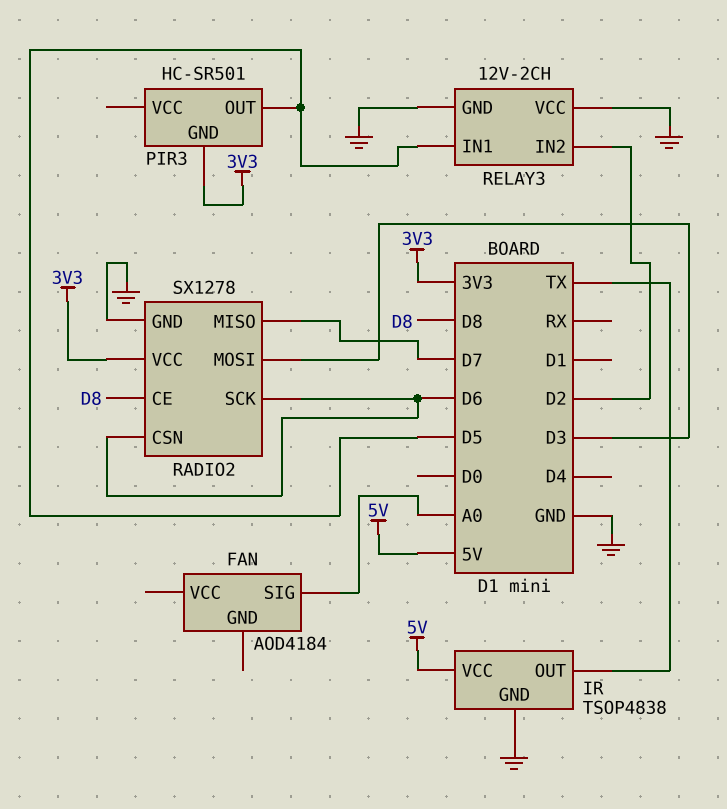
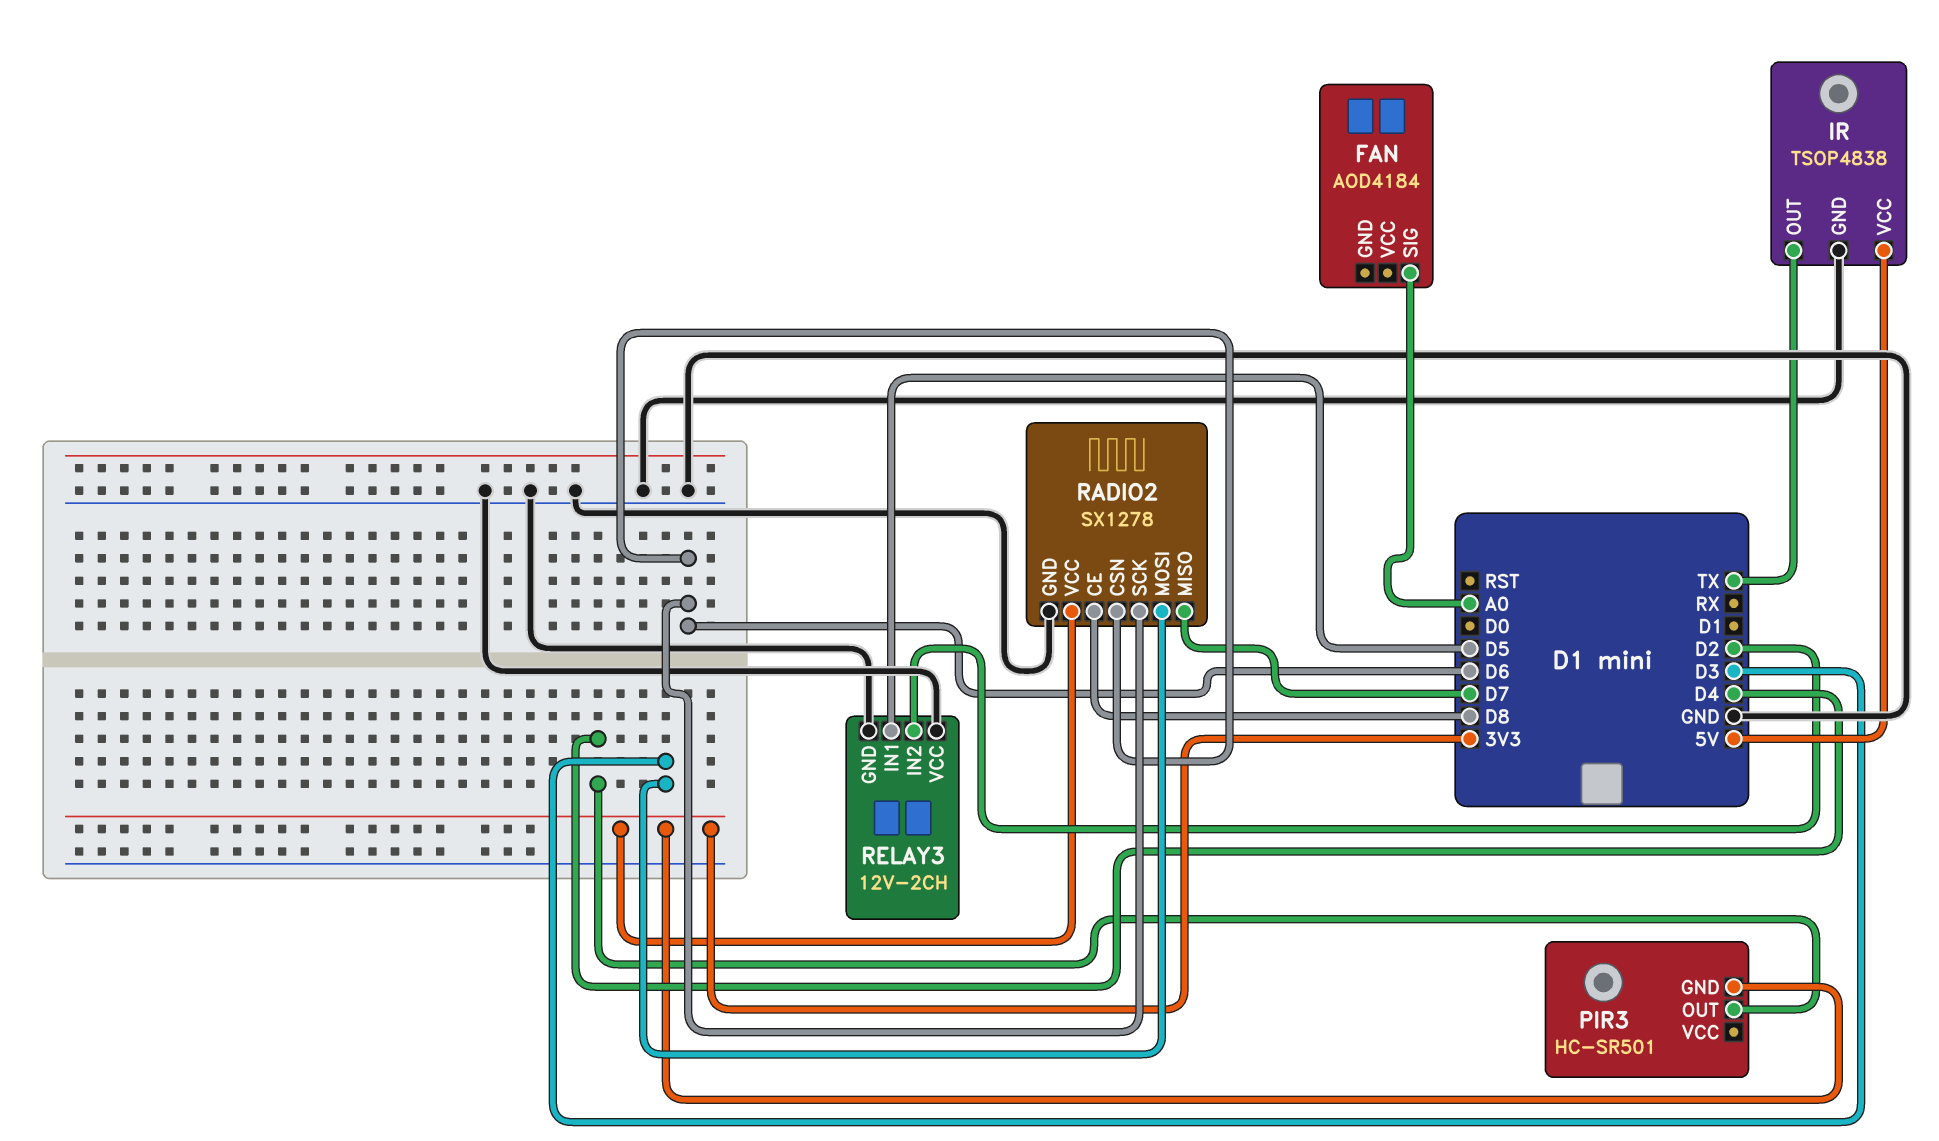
PIR3 pin OUT: D5 -> D4

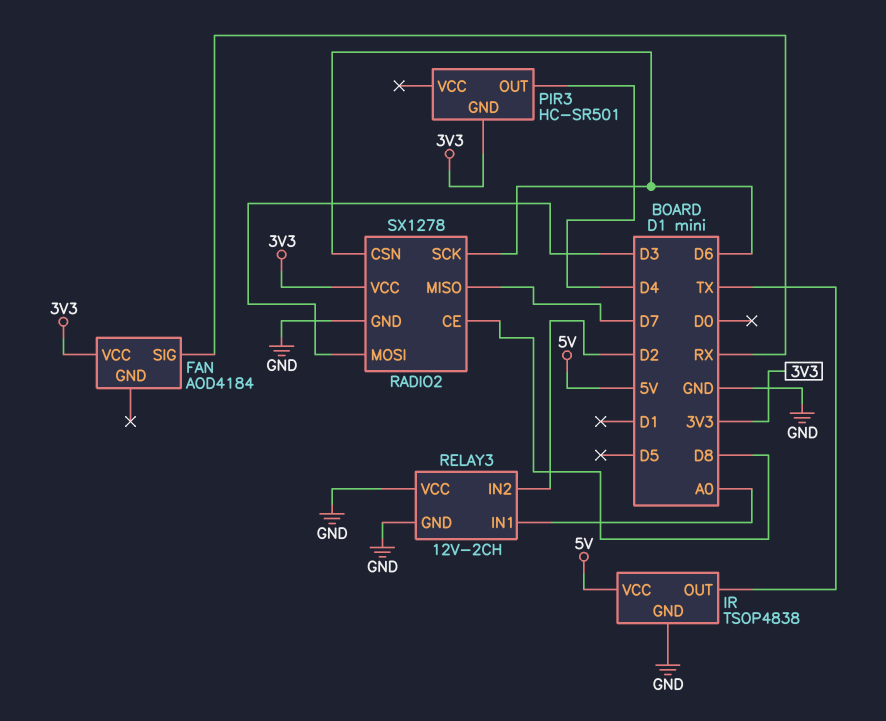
FAN pin SIG: A0 -> RX
FAN pin VCC: none -> 3V3
RELAY3 pin IN1: D5 -> A0

